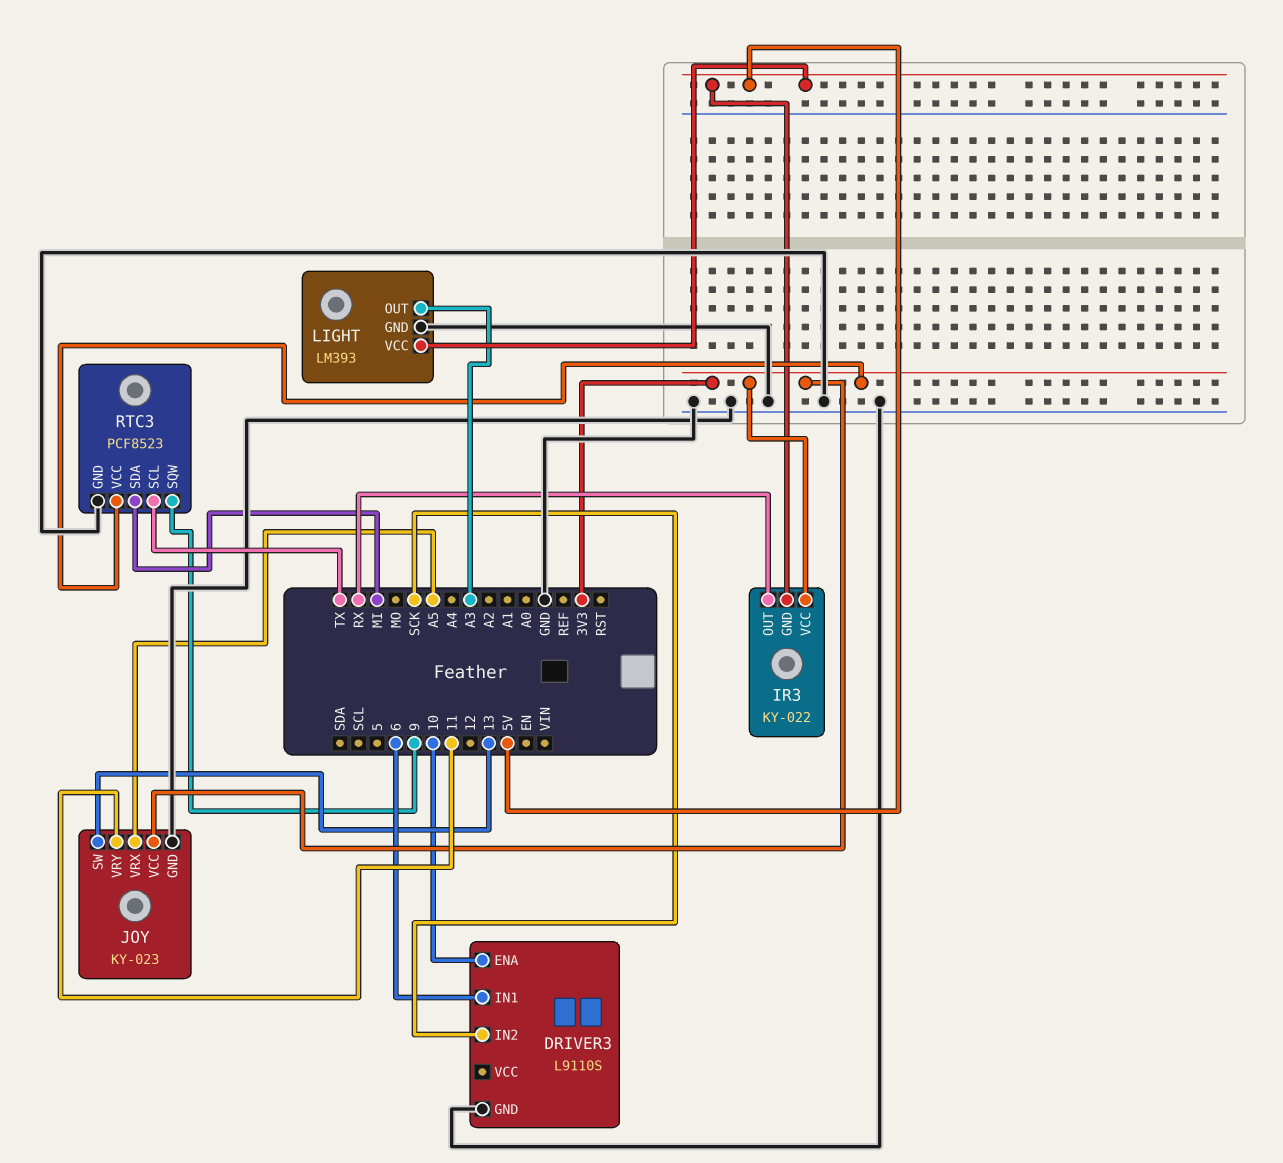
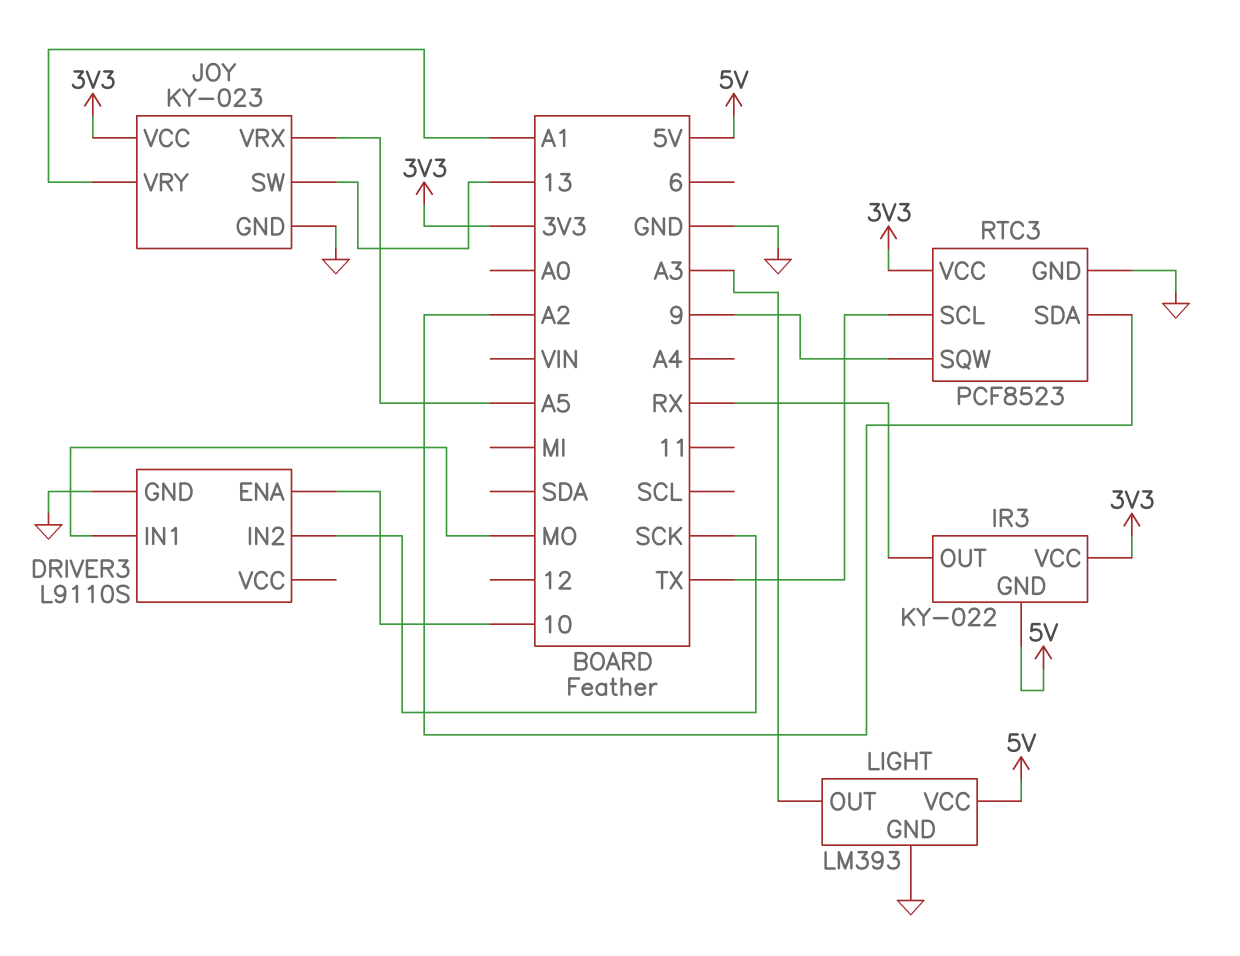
DRIVER3 pin IN1: 6 -> MO
JOY pin VRY: 11 -> A1
RTC3 pin SDA: MI -> A2

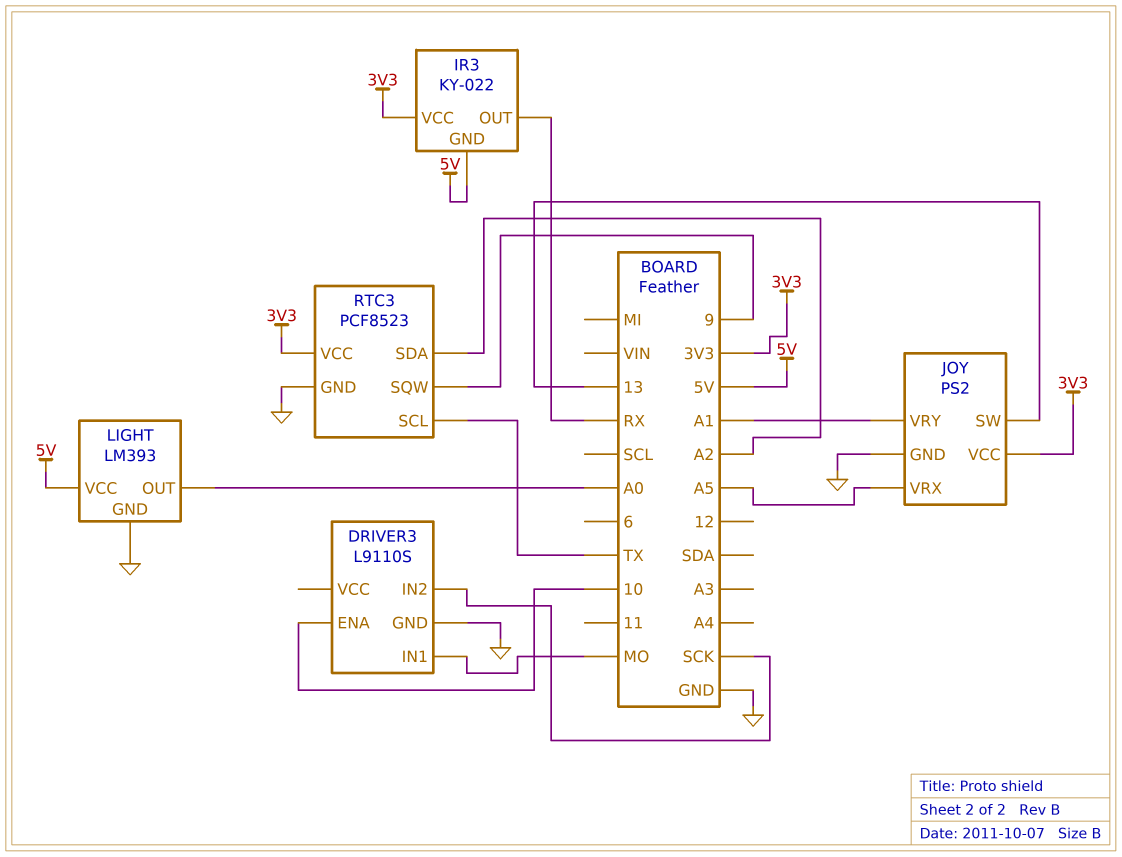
JOY: KY-023 -> PS2
LIGHT pin OUT: A3 -> A0

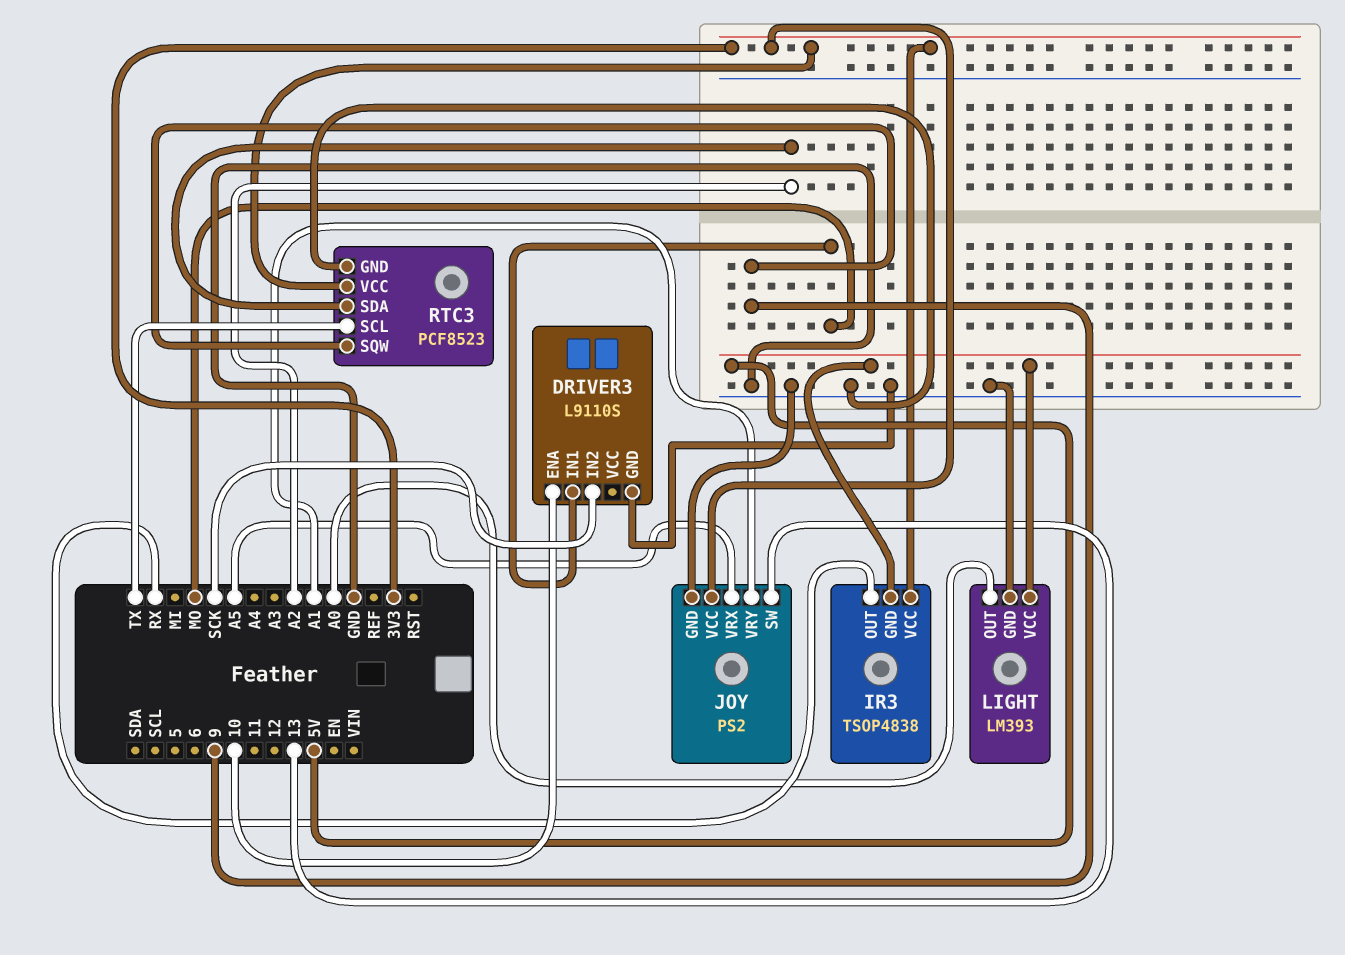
IR3: KY-022 -> TSOP4838

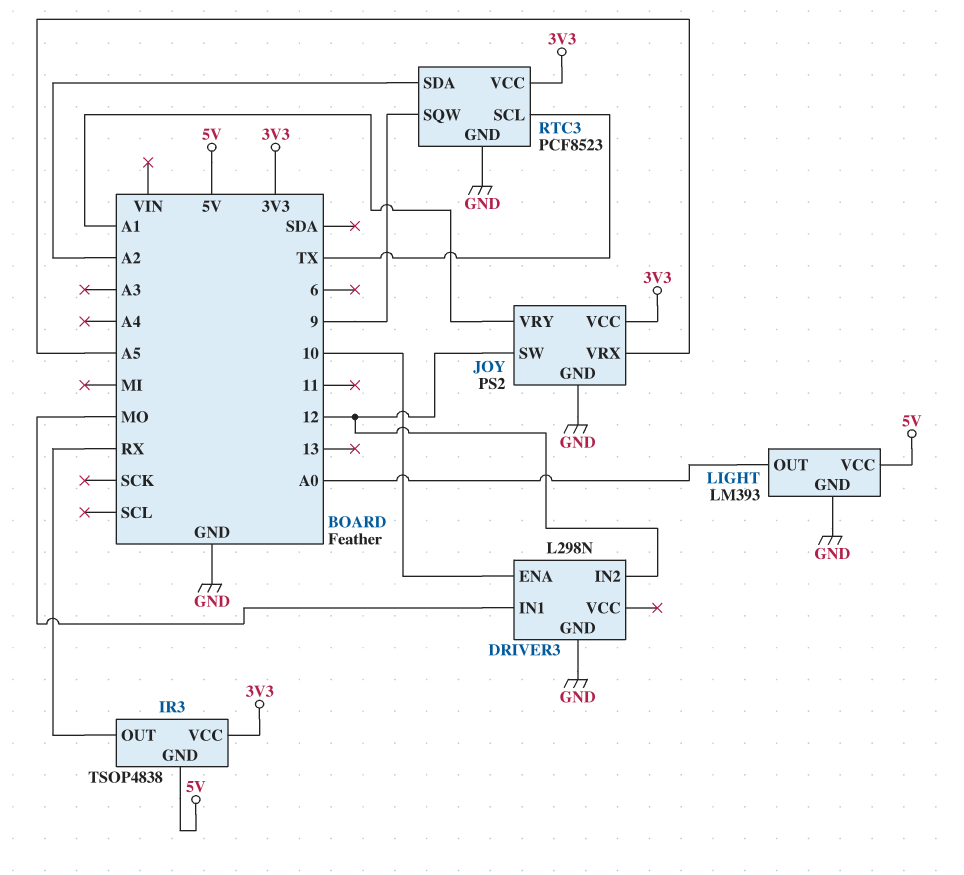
DRIVER3: L9110S -> L298N
DRIVER3 pin IN2: SCK -> 12
JOY pin SW: 13 -> 12

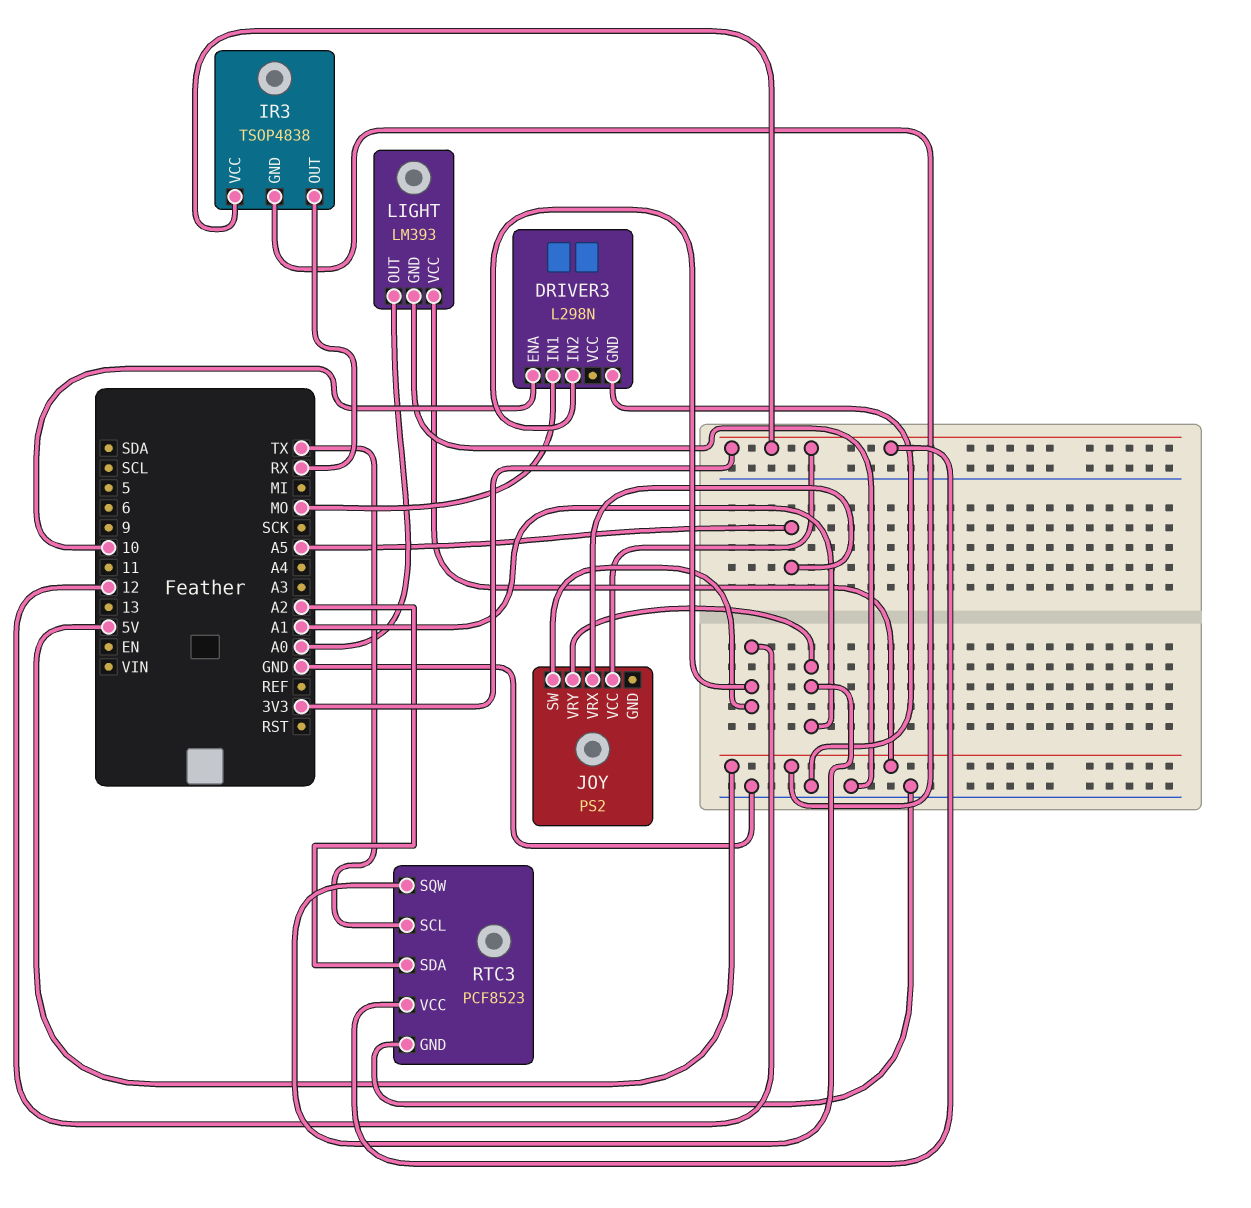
JOY pin GND: GND -> none
RTC3 pin SQW: 9 -> A1

